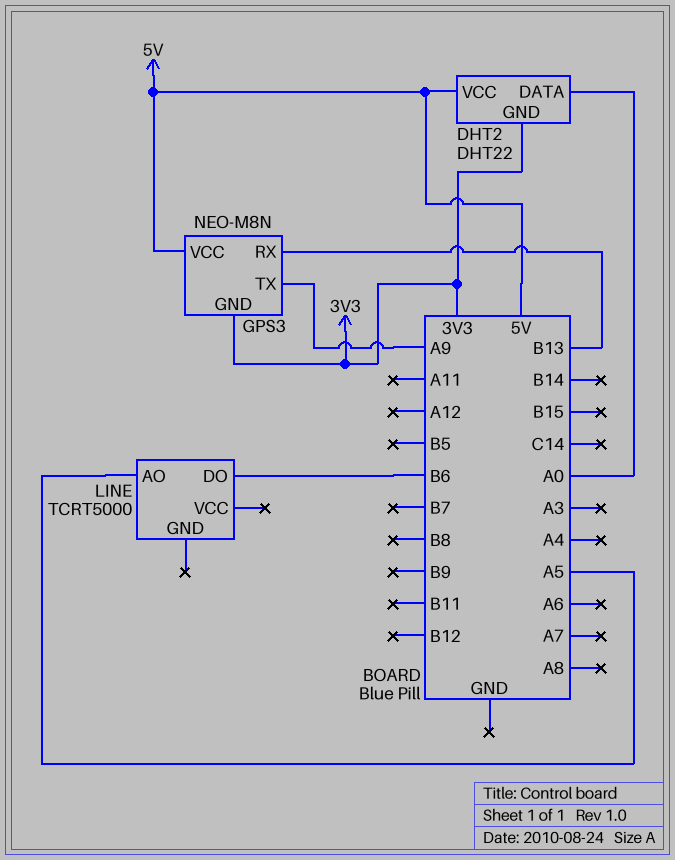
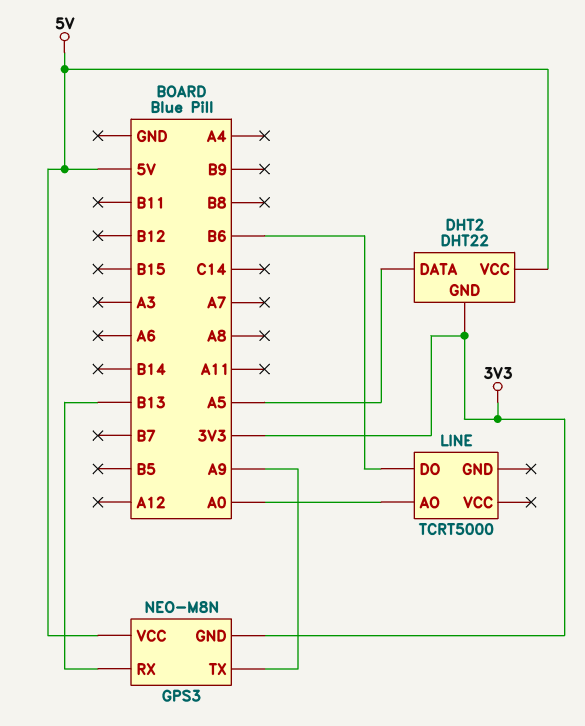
DHT2 pin DATA: A0 -> A5
LINE pin AO: A5 -> A0

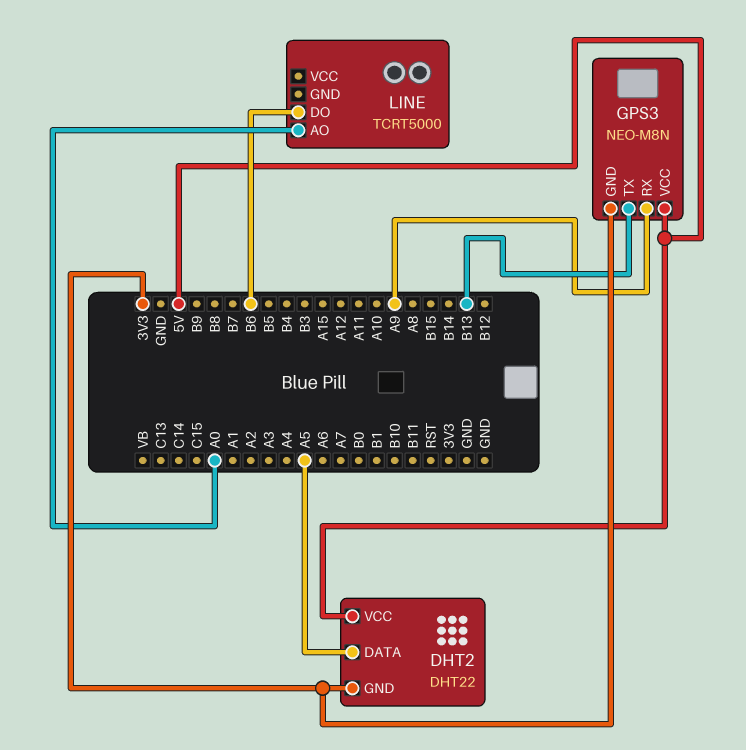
GPS3 pin RX: B13 -> A9
GPS3 pin TX: A9 -> B13

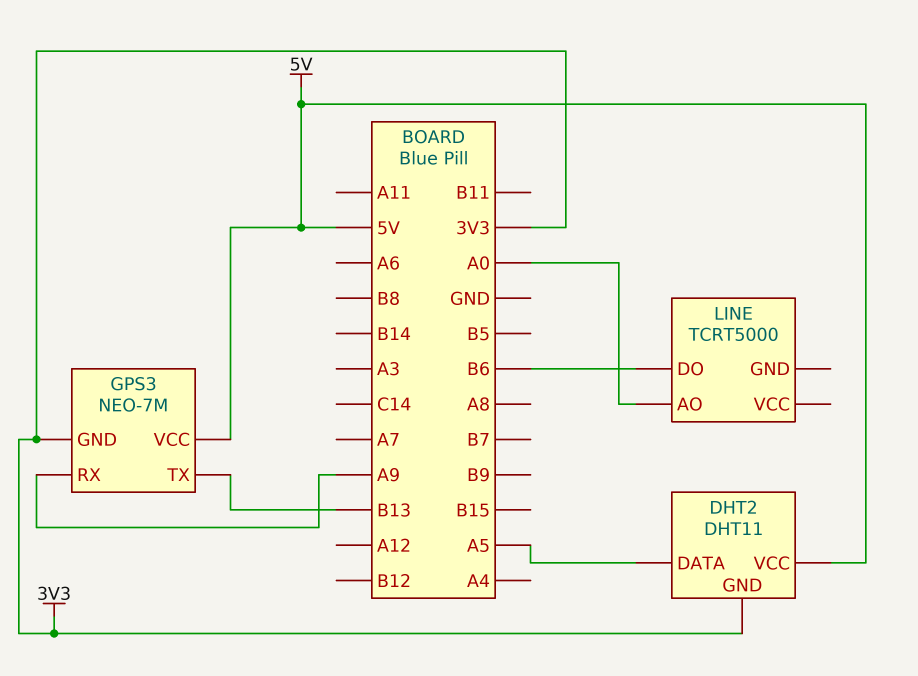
DHT2: DHT22 -> DHT11
GPS3: NEO-M8N -> NEO-7M

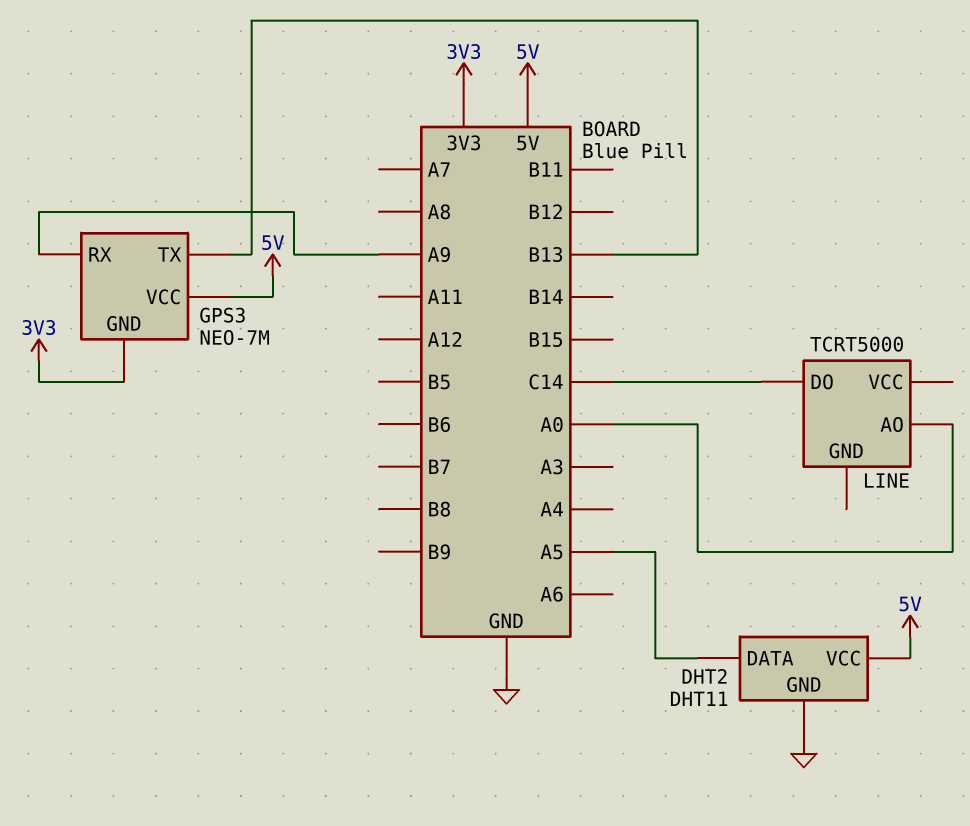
DHT2 pin GND: 3V3 -> GND
LINE pin DO: B6 -> C14

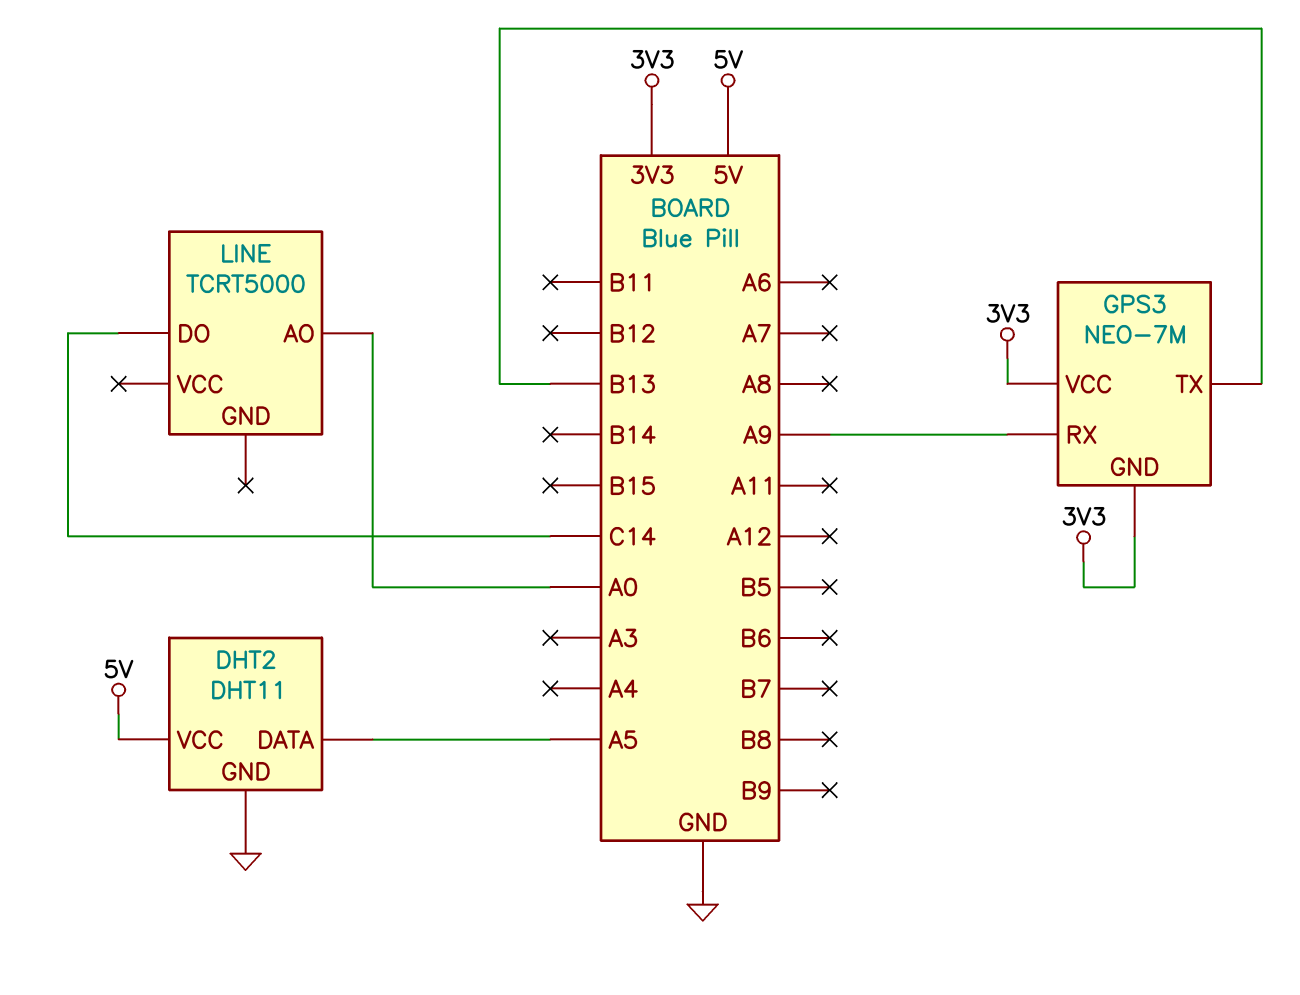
GPS3 pin VCC: 5V -> 3V3

